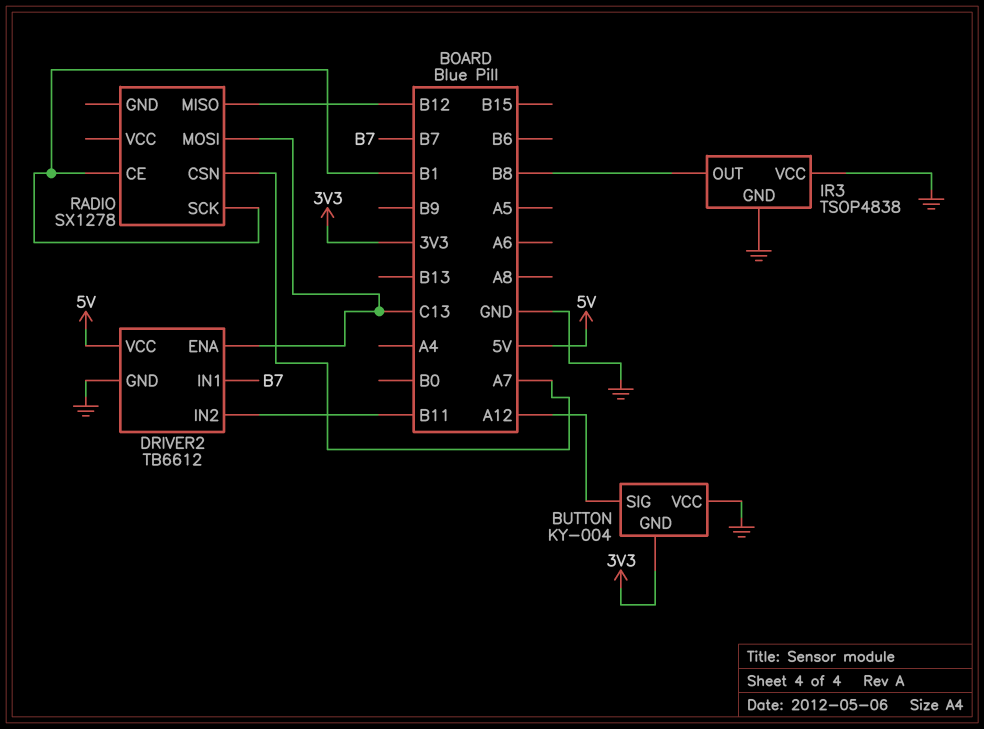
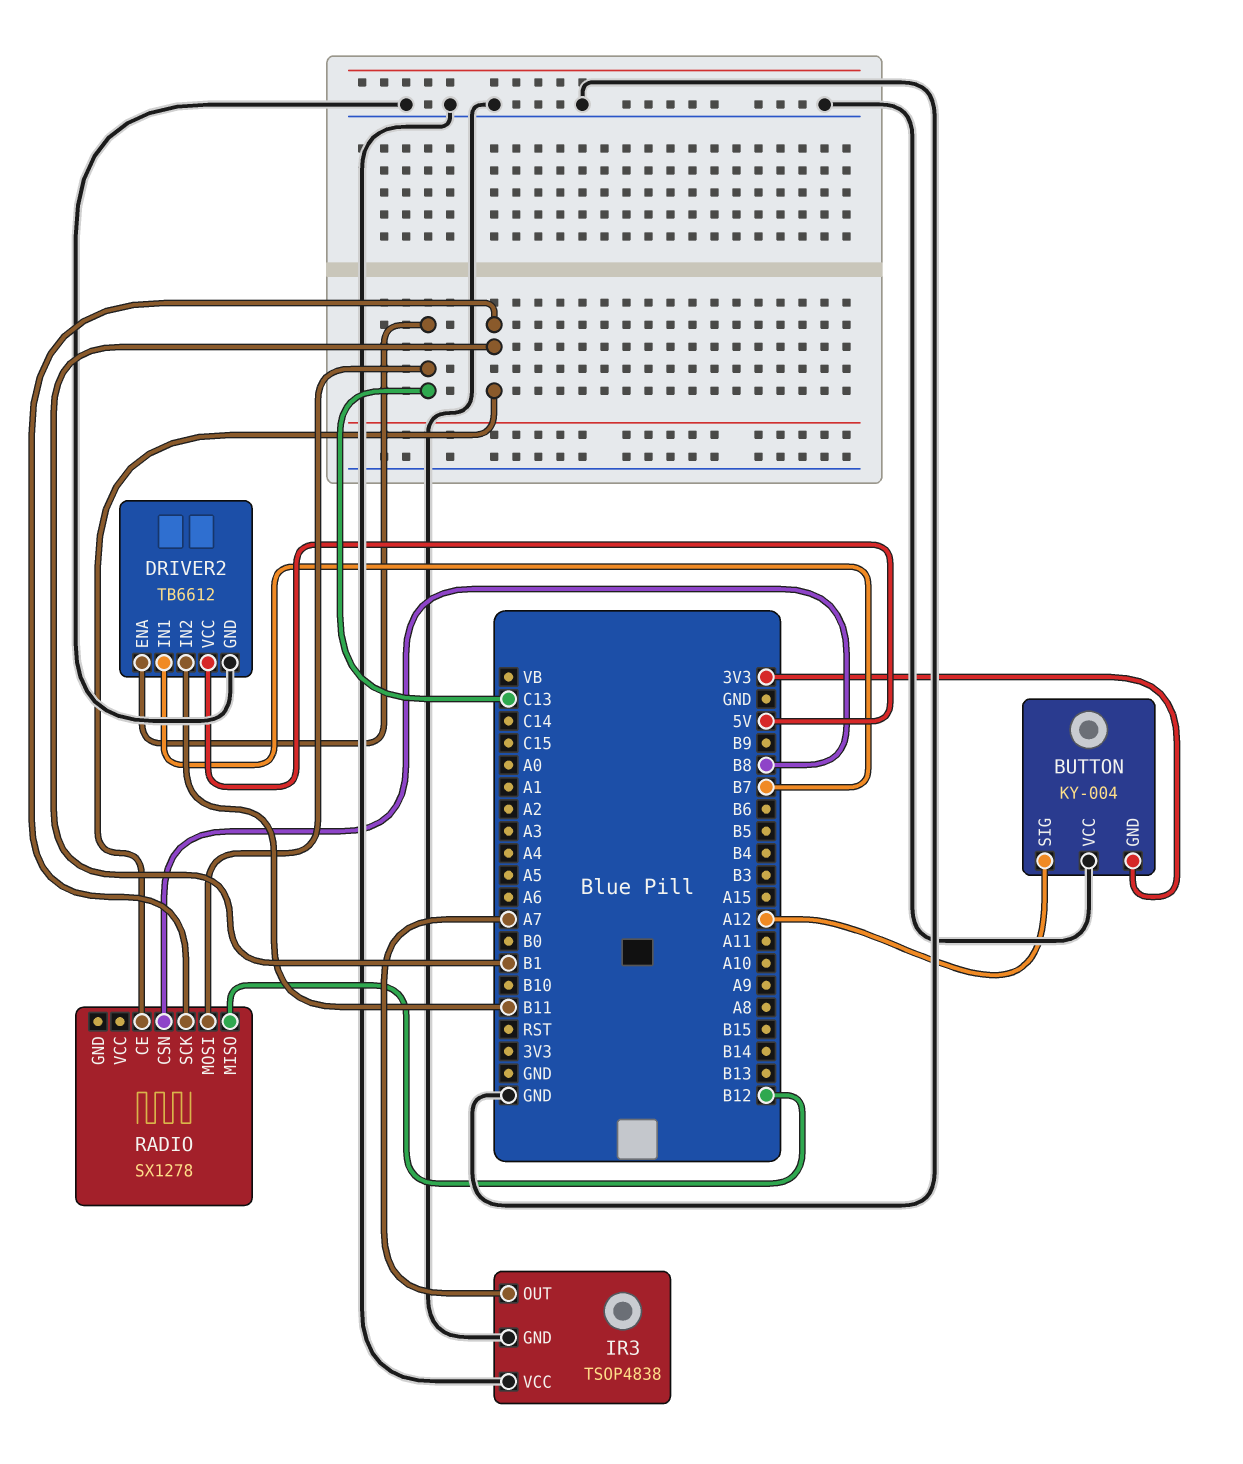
IR3 pin OUT: B8 -> A7
RADIO pin CSN: A7 -> B8

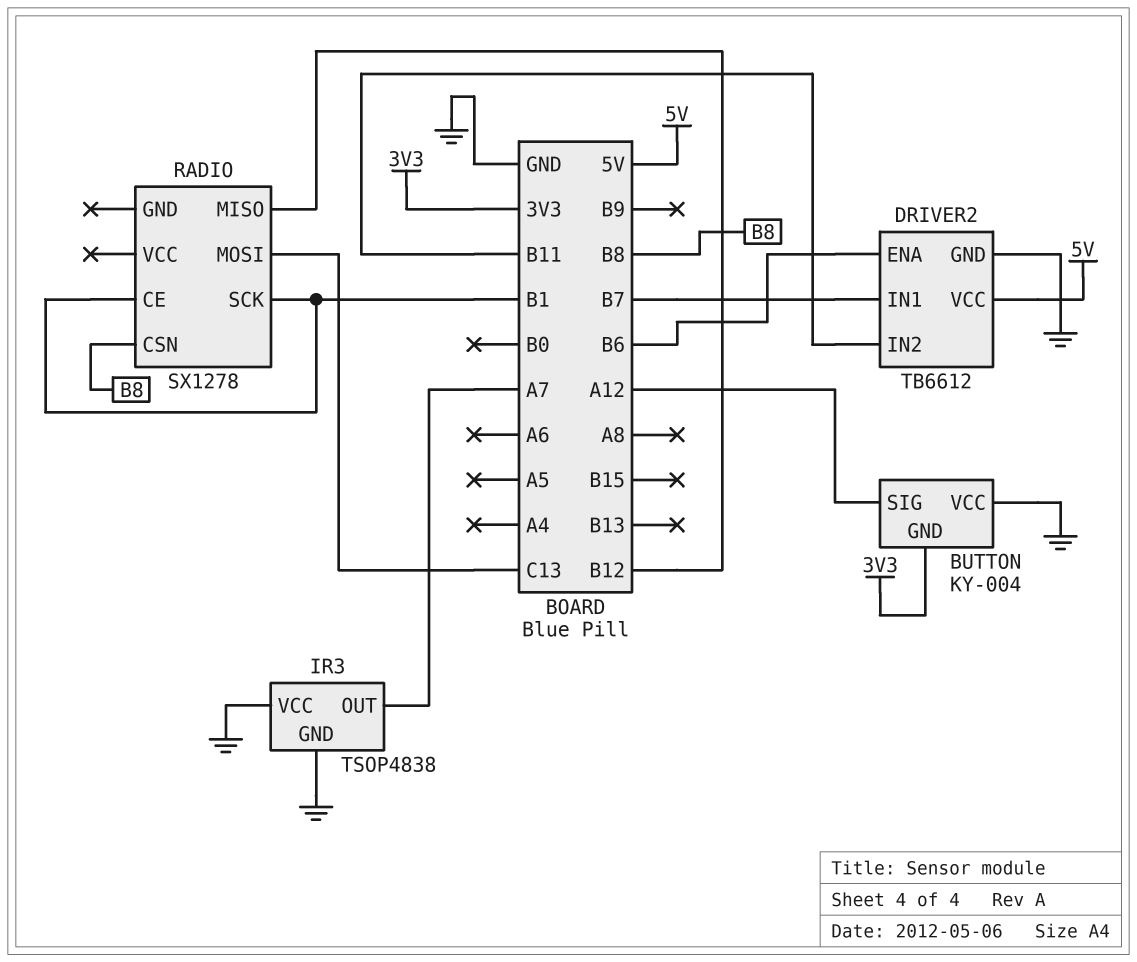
DRIVER2 pin ENA: C13 -> B6

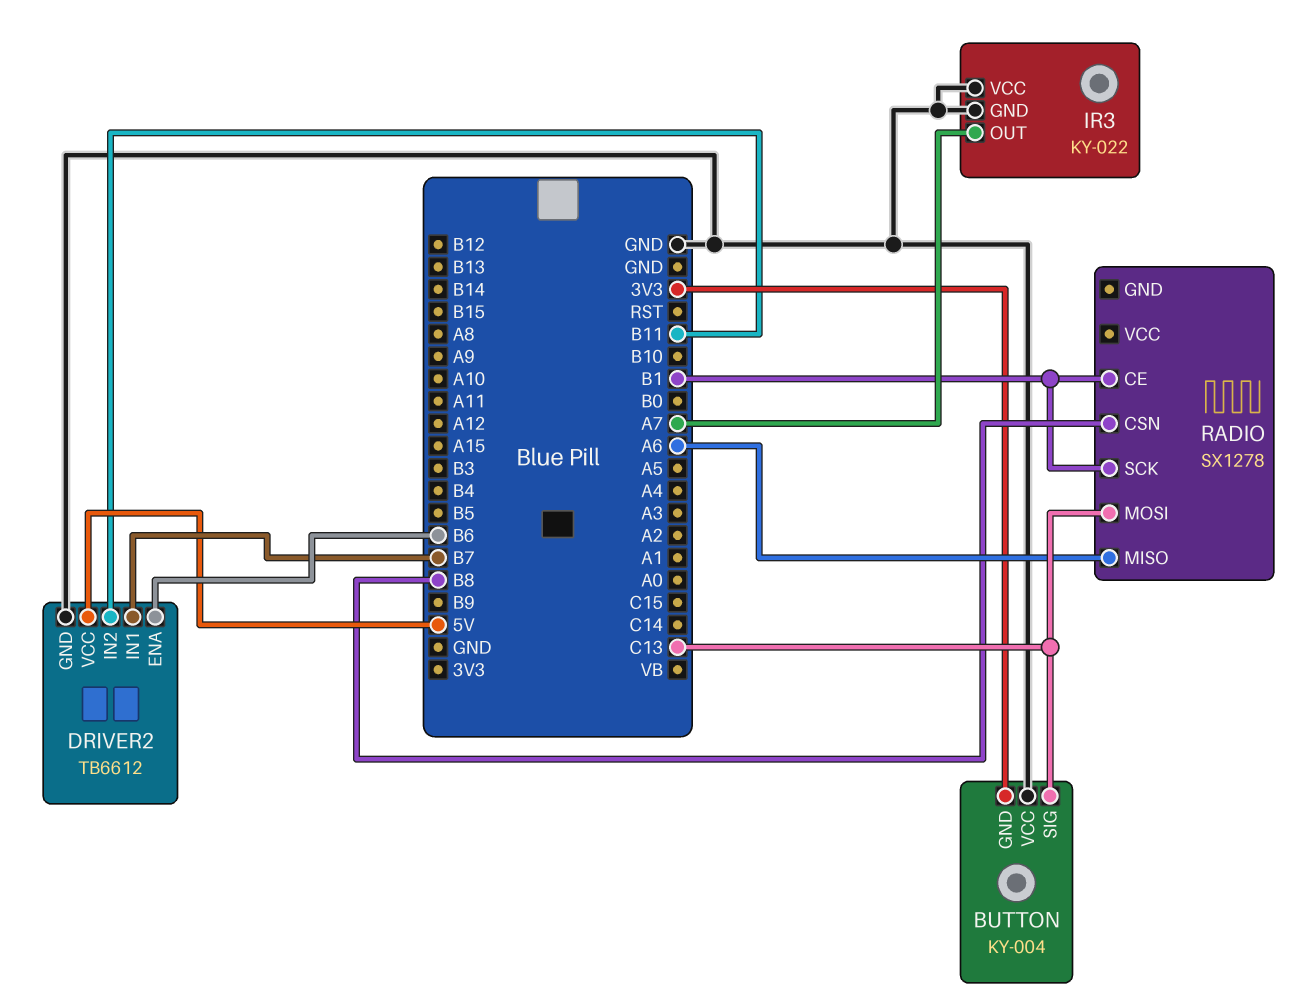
BUTTON pin SIG: A12 -> C13
IR3: TSOP4838 -> KY-022
RADIO pin MISO: B12 -> A6

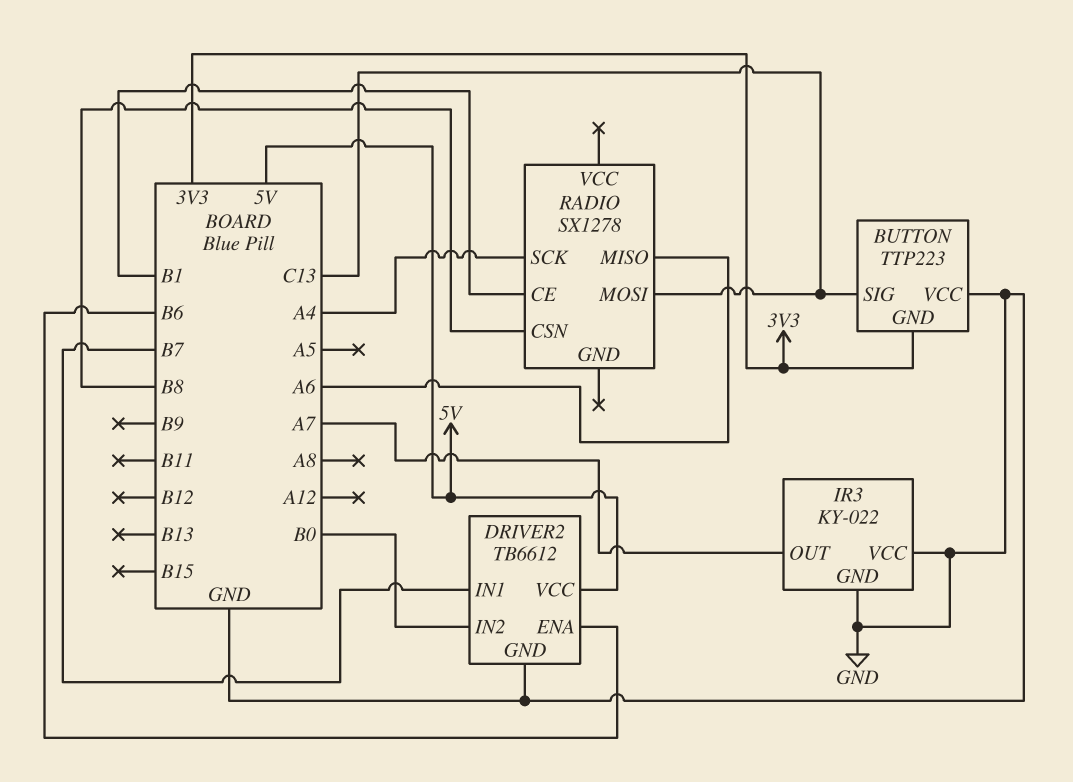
BUTTON: KY-004 -> TTP223
DRIVER2 pin IN2: B11 -> B0
RADIO pin SCK: B1 -> A4

